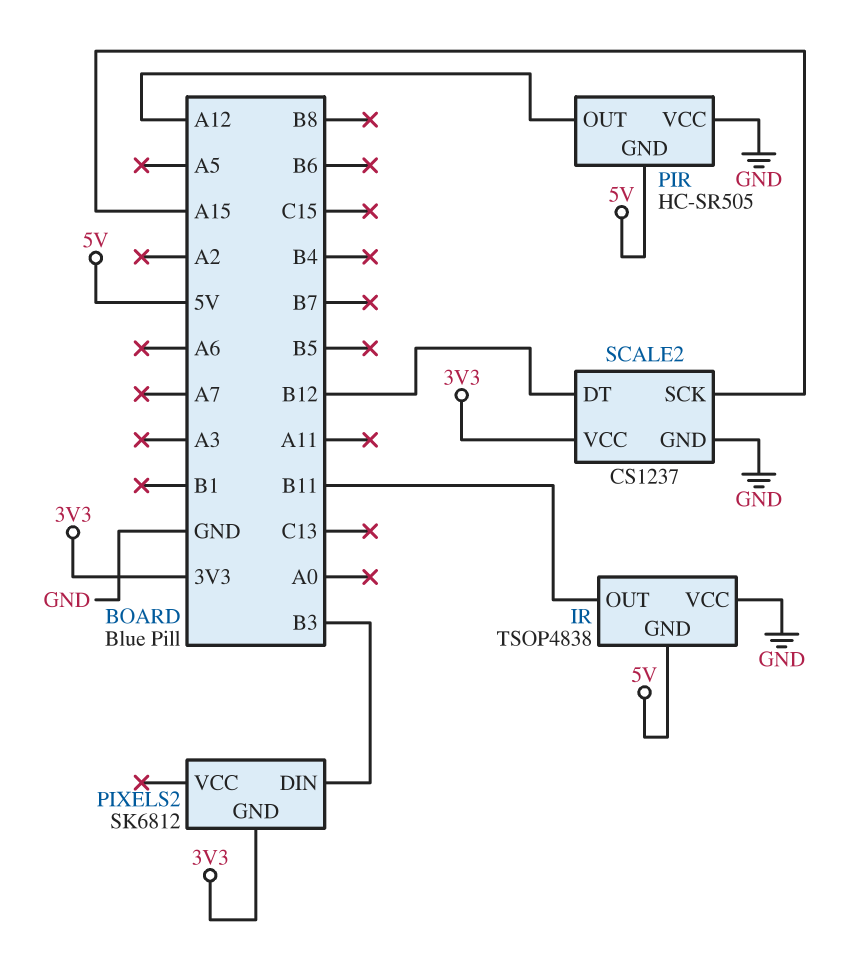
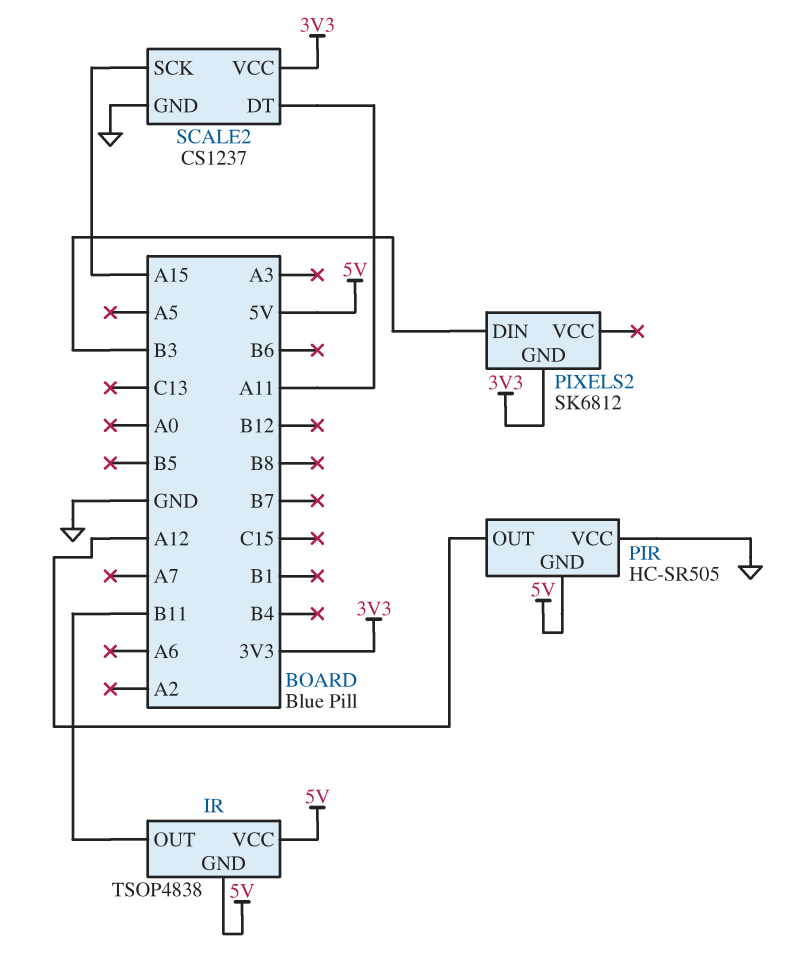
IR pin VCC: GND -> 5V
SCALE2 pin DT: B12 -> A11

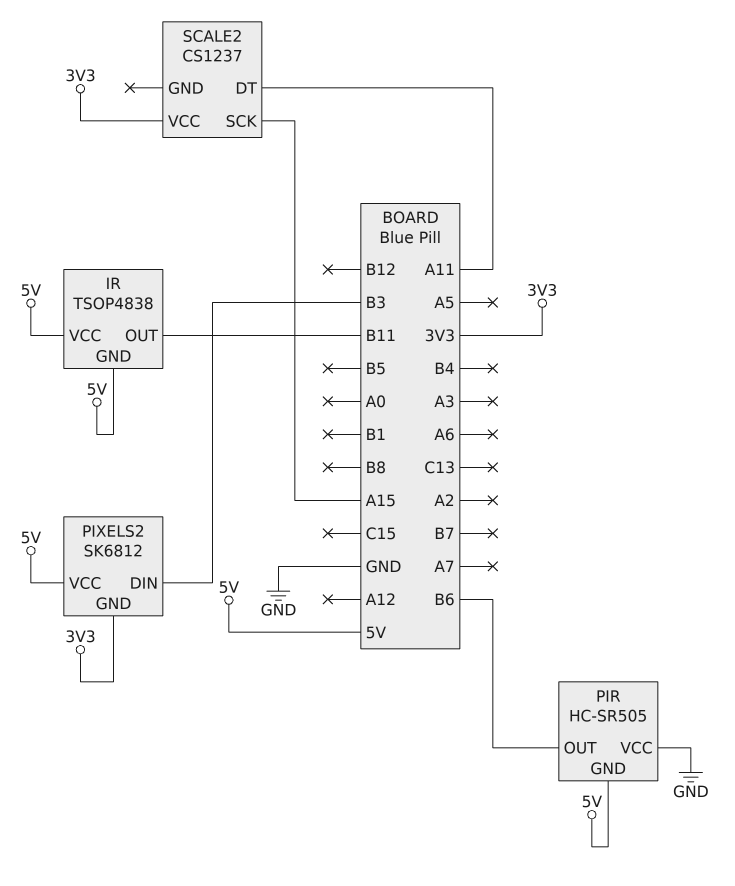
PIR pin OUT: A12 -> B6
PIXELS2 pin VCC: none -> 5V
SCALE2 pin GND: GND -> none

